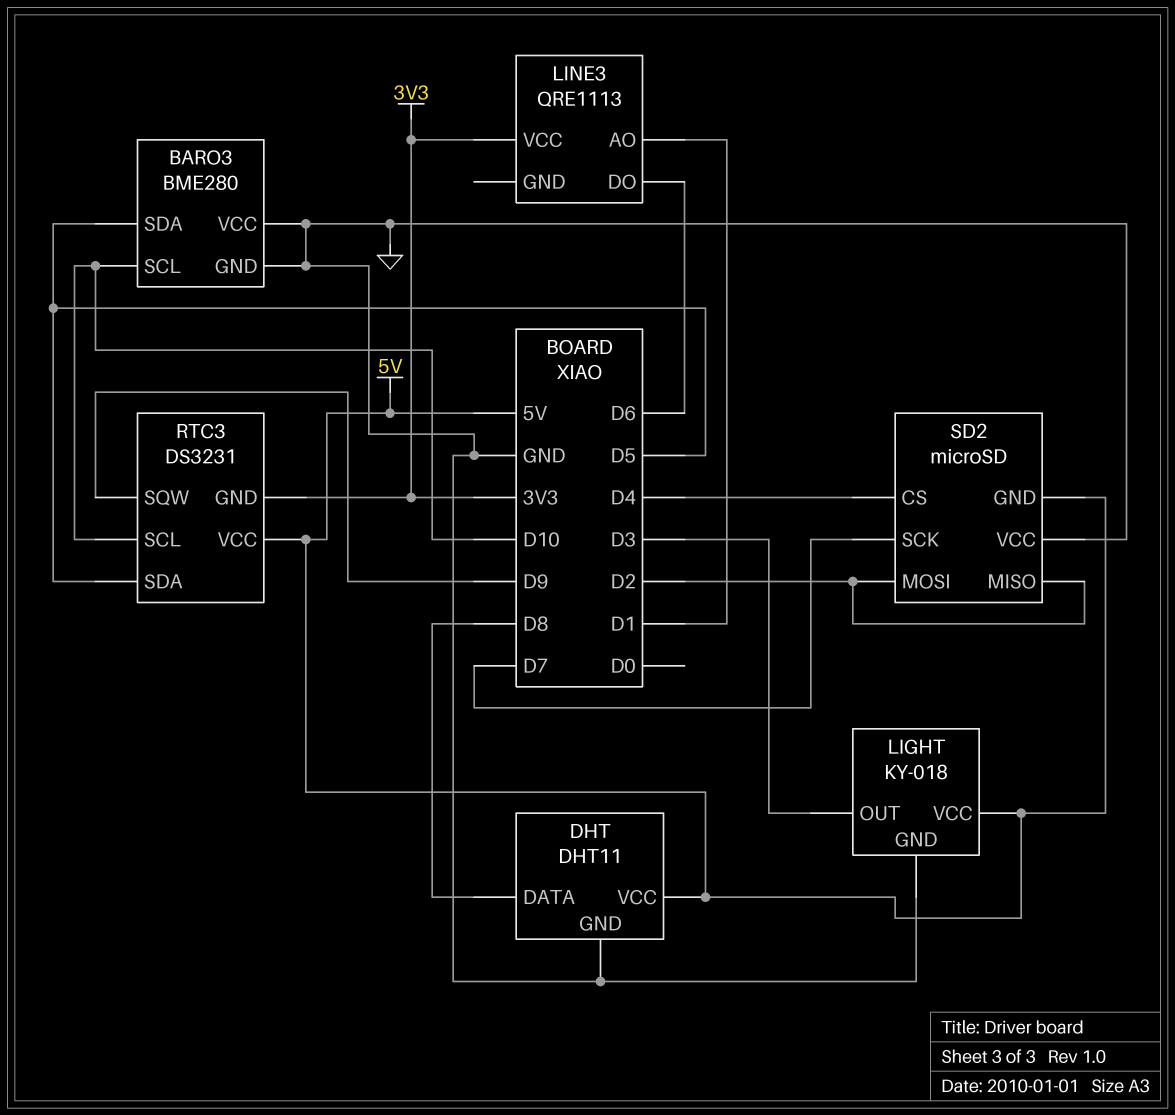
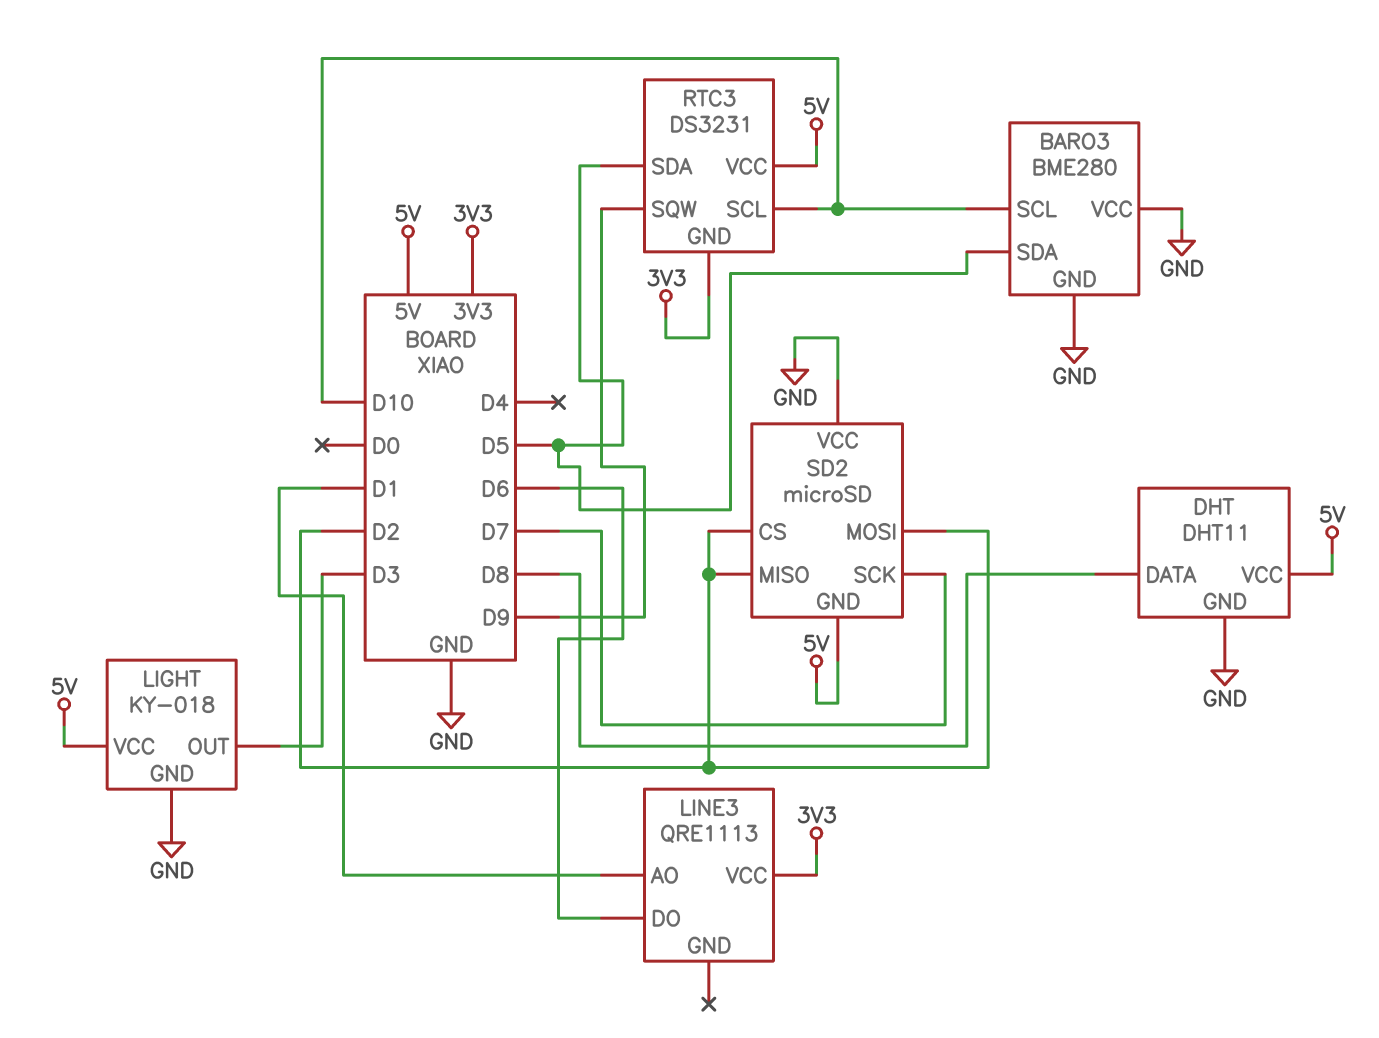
SD2 pin CS: D4 -> D2

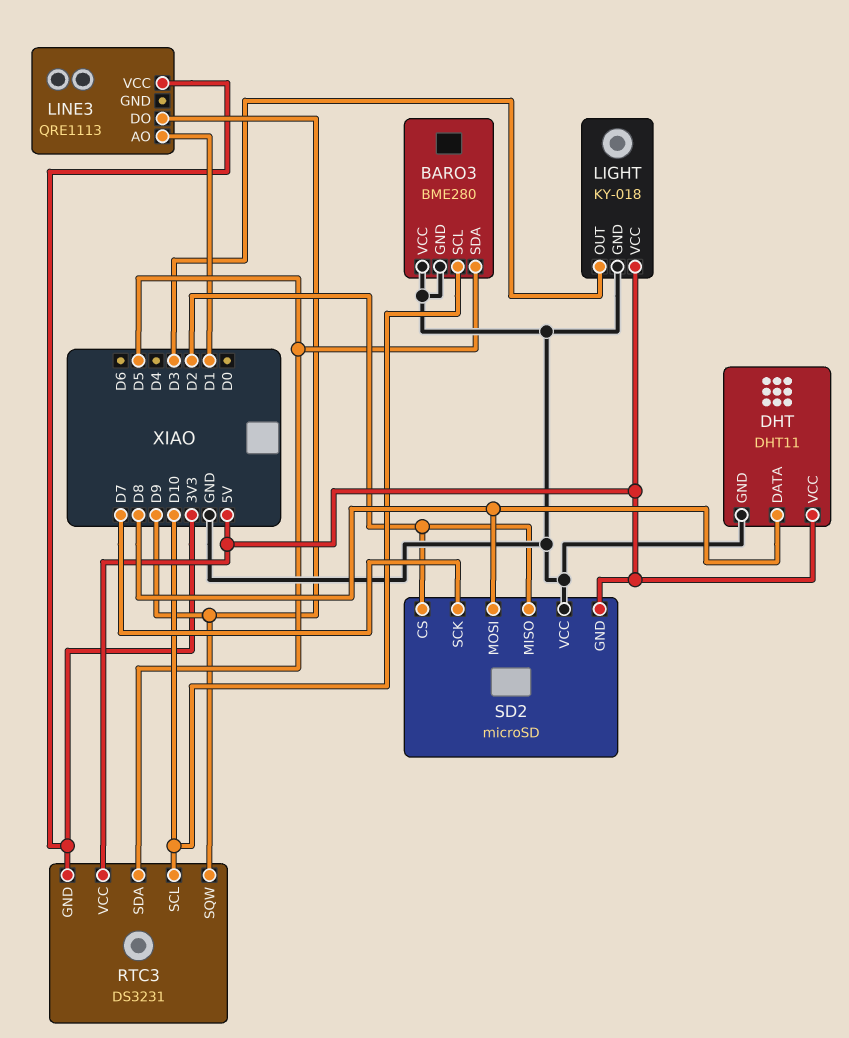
LINE3 pin DO: D6 -> D9
SD2 pin MOSI: D2 -> D8

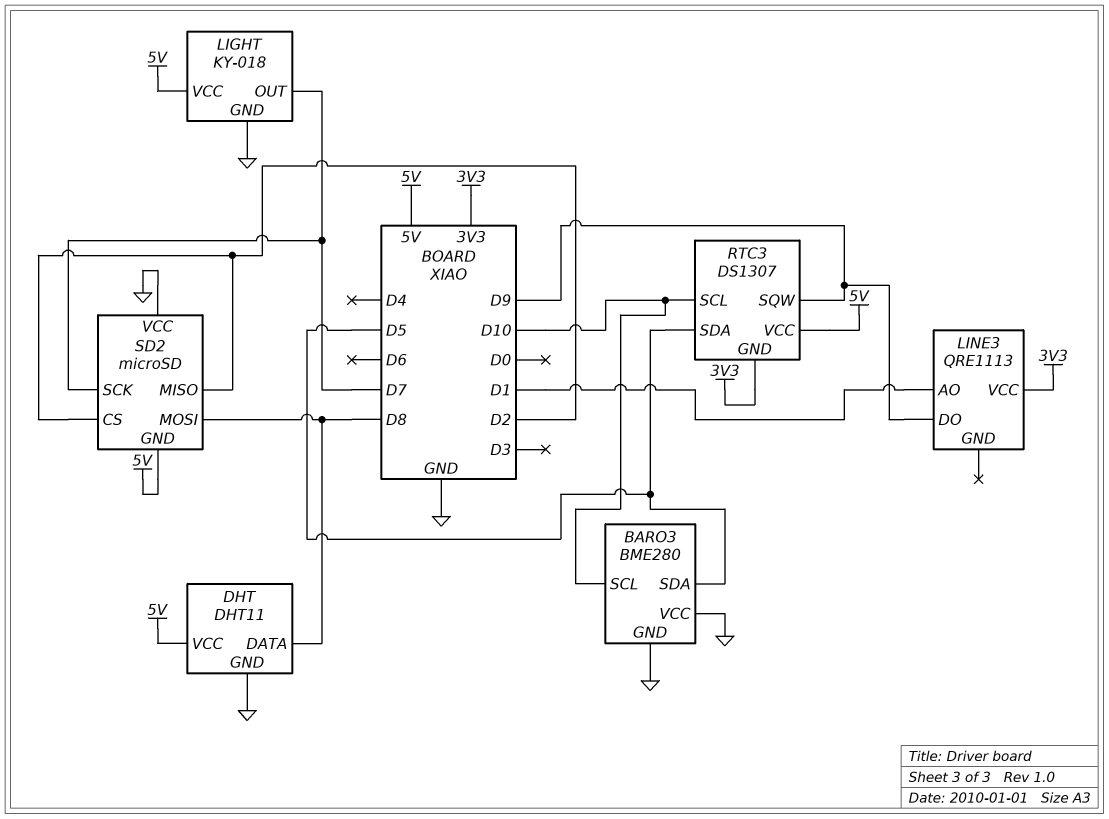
LIGHT pin OUT: D3 -> D7
RTC3: DS3231 -> DS1307

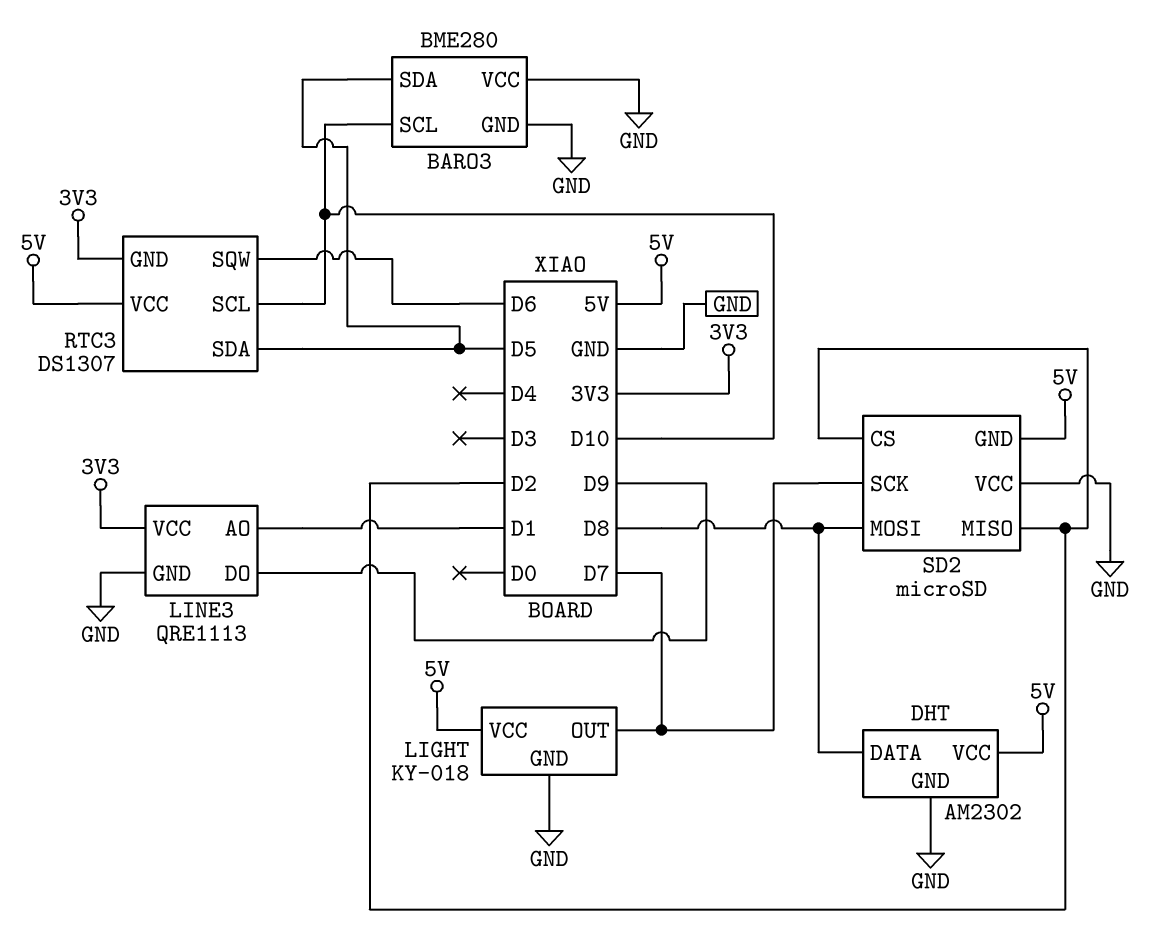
DHT: DHT11 -> AM2302
LINE3 pin GND: none -> GND
RTC3 pin SQW: D9 -> D6

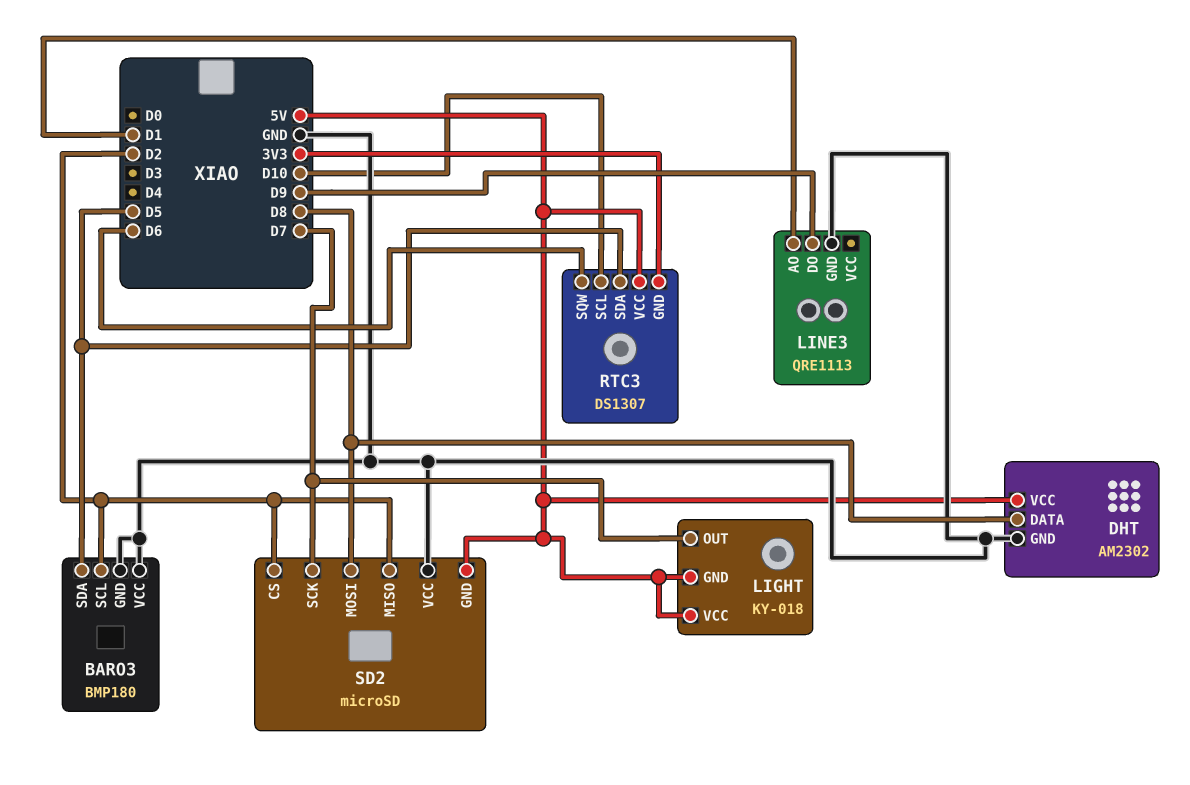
BARO3: BME280 -> BMP180
BARO3 pin SCL: D10 -> D2
LIGHT pin GND: GND -> 5V
LINE3 pin VCC: 3V3 -> none

